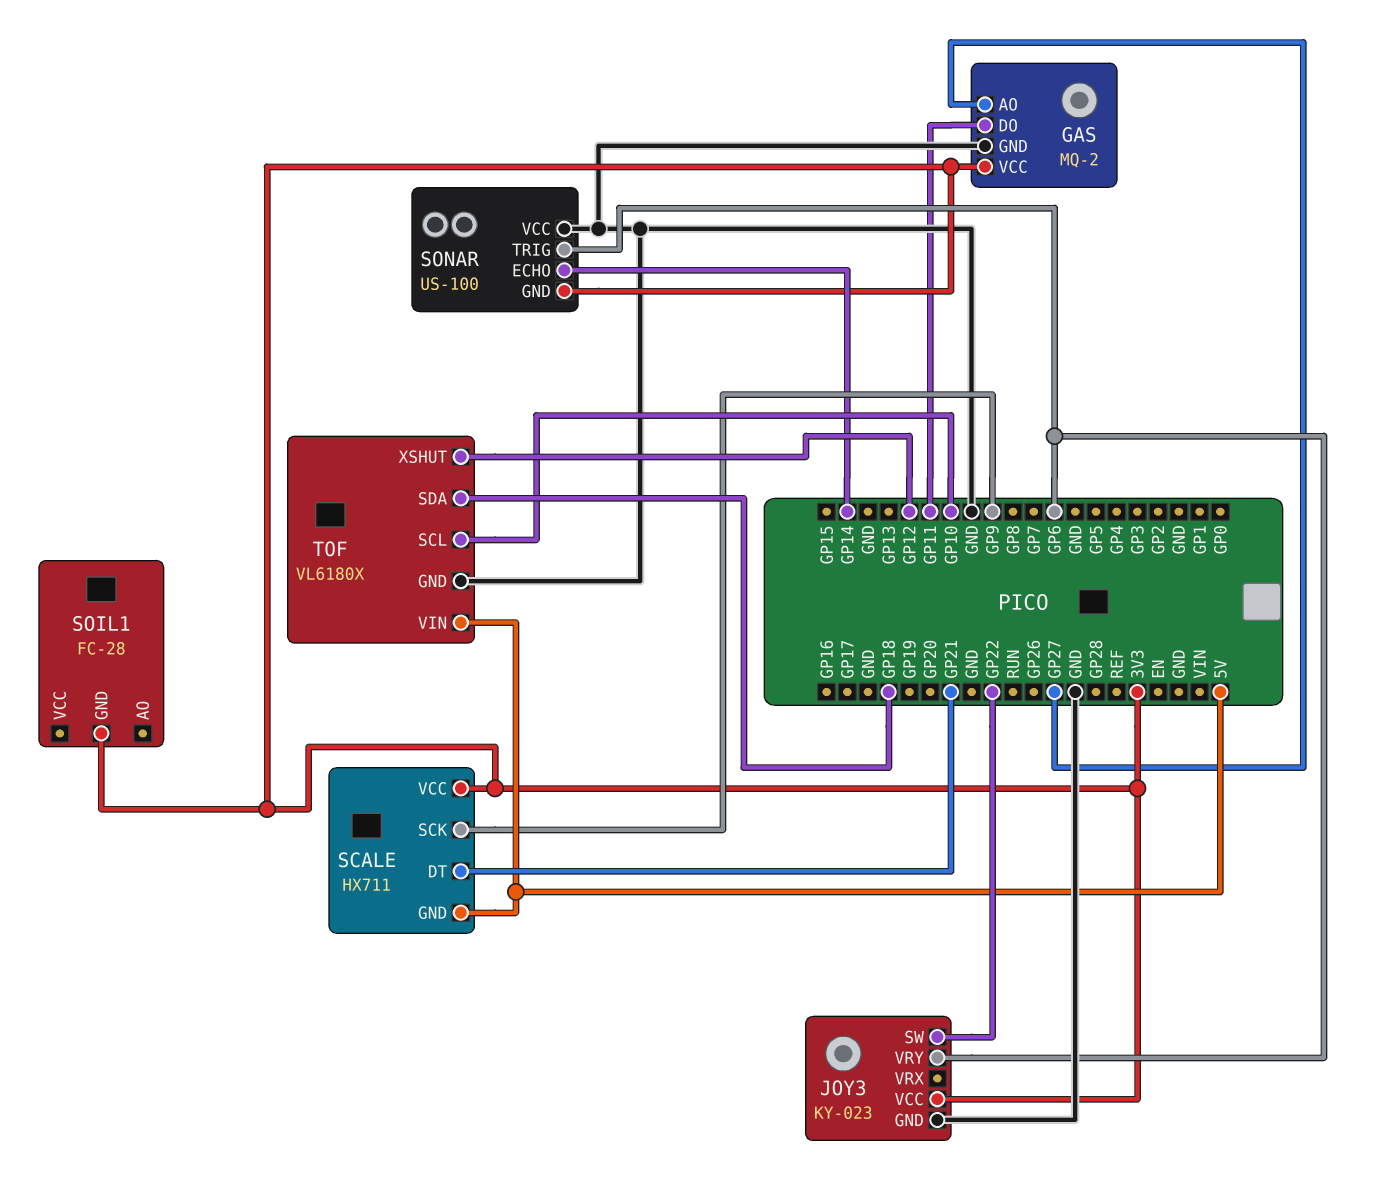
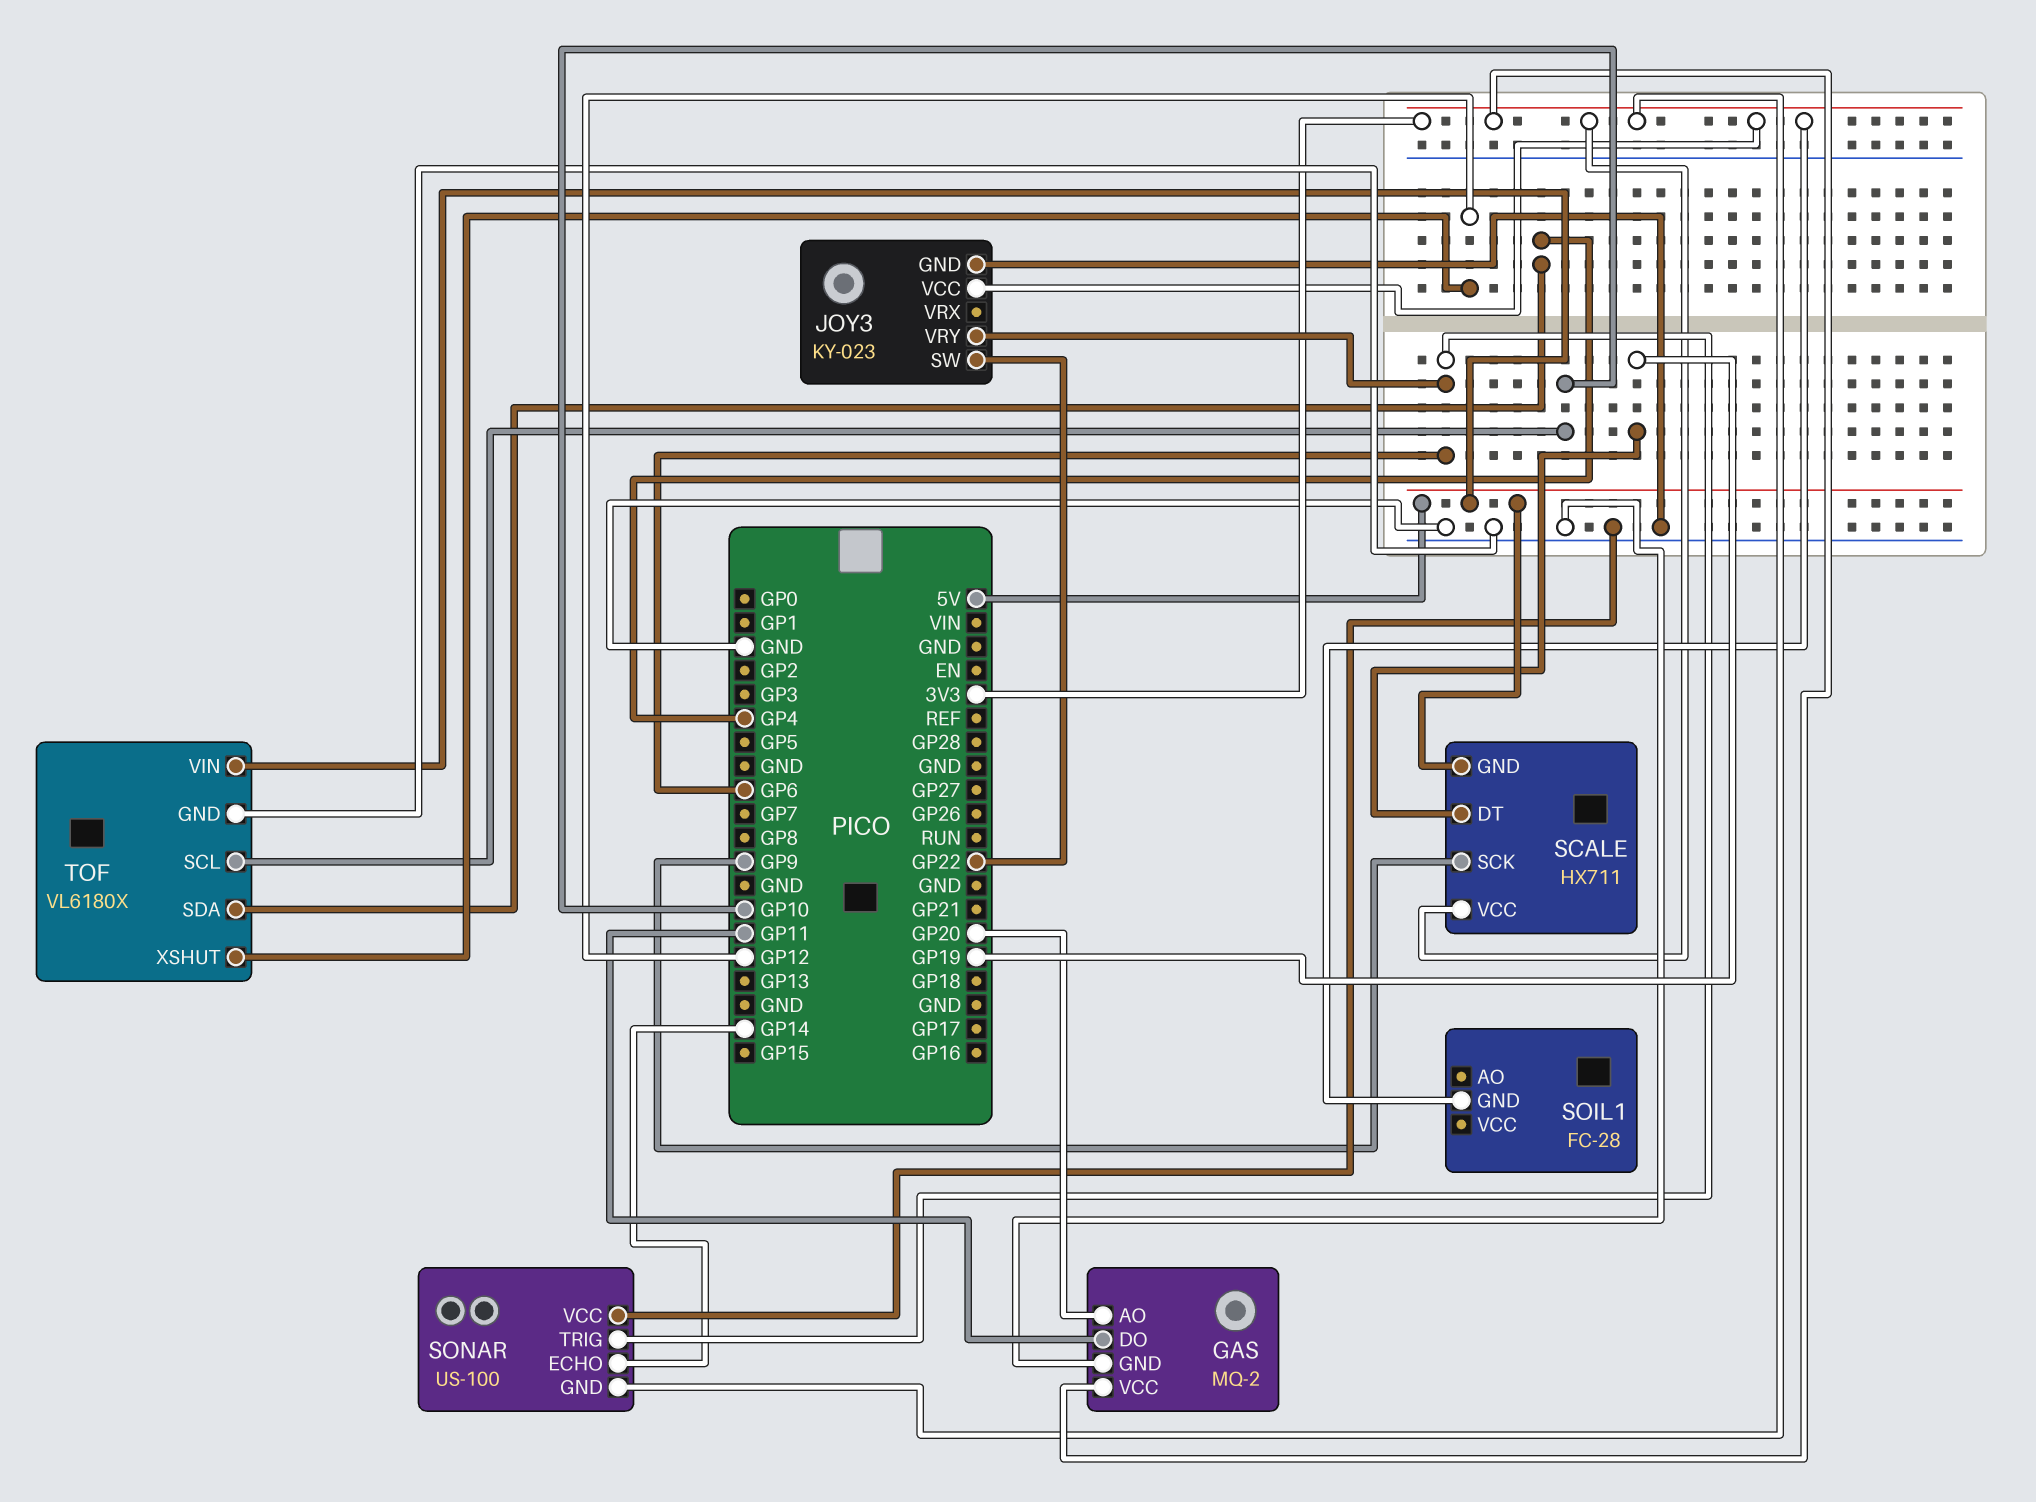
GAS pin AO: GP27 -> GP20
SCALE pin DT: GP21 -> GP19
TOF pin SDA: GP18 -> GP4

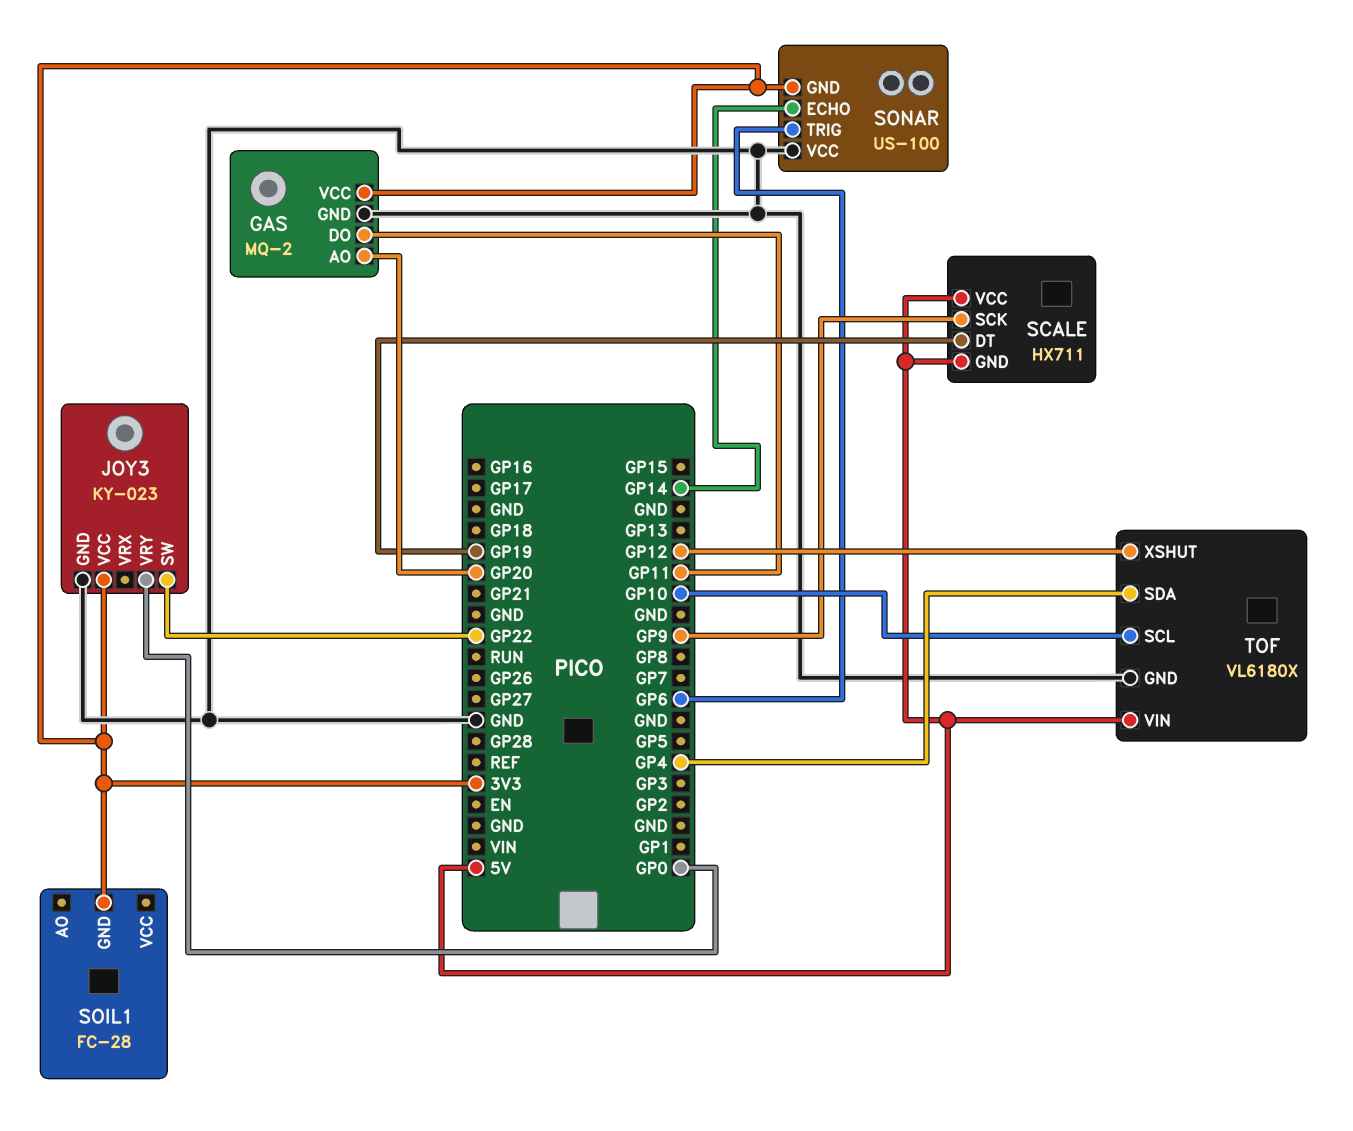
JOY3 pin VRY: GP6 -> GP0
SCALE pin VCC: 3V3 -> 5V

